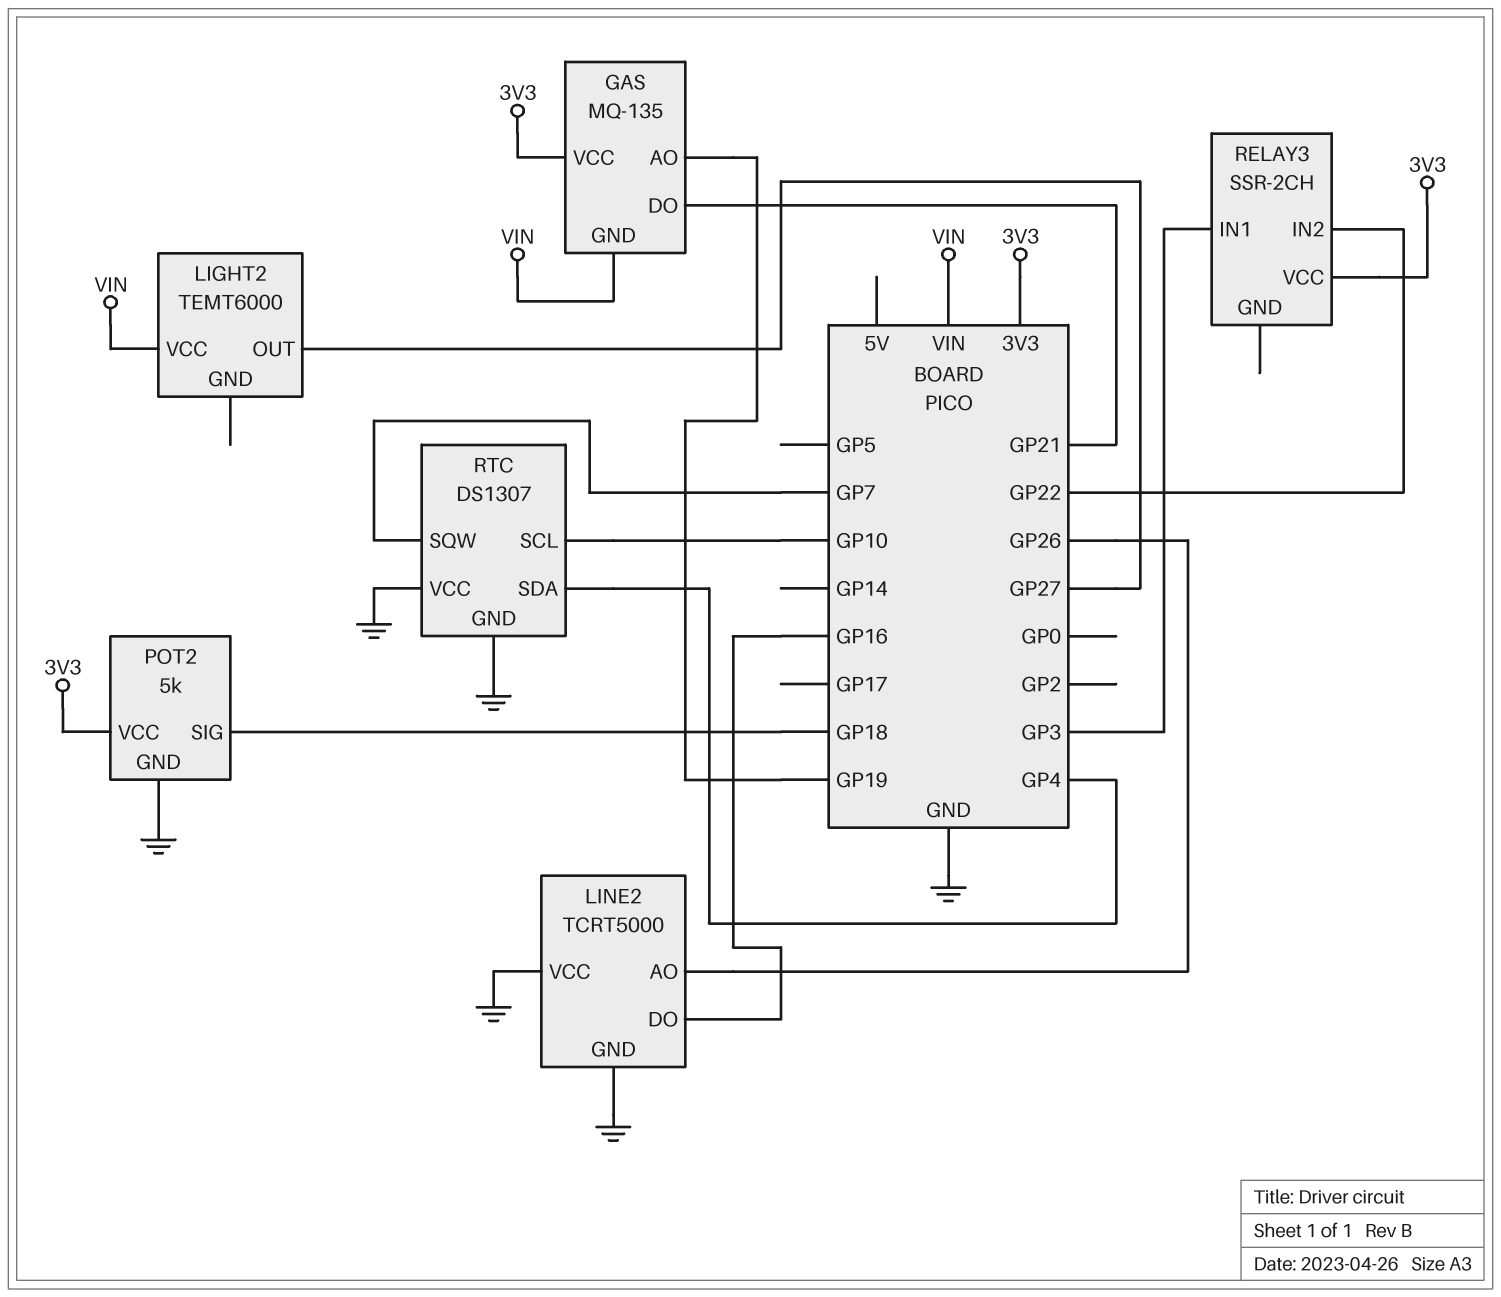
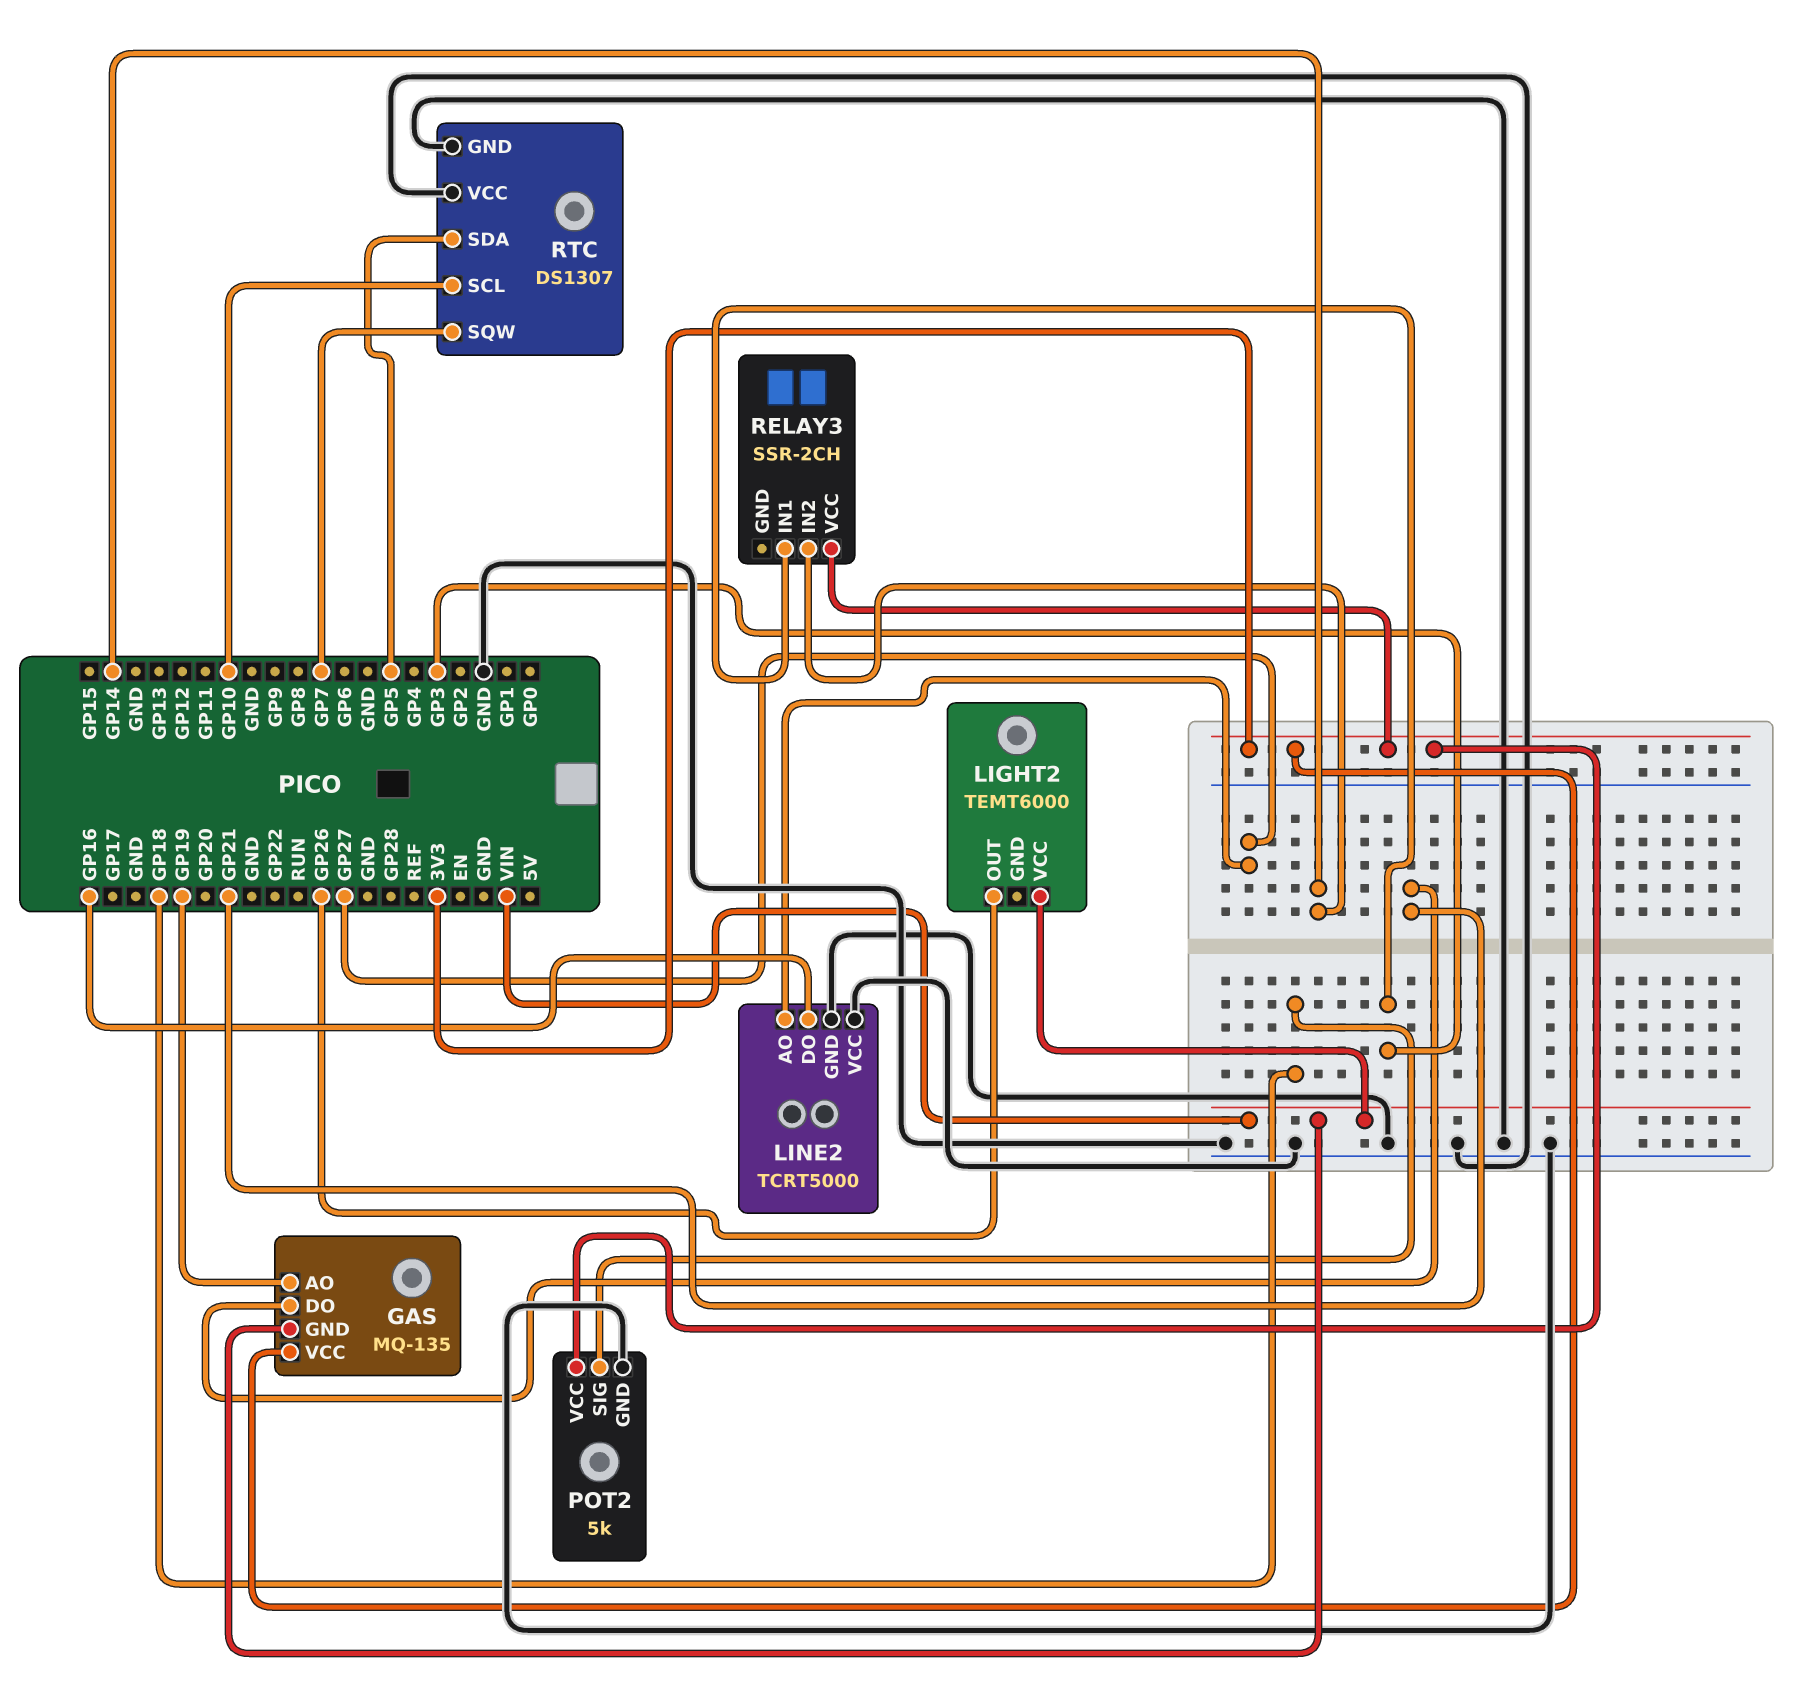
LIGHT2 pin OUT: GP27 -> GP26
LINE2 pin AO: GP26 -> GP27
RELAY3 pin IN2: GP22 -> GP14
RTC pin SDA: GP4 -> GP5

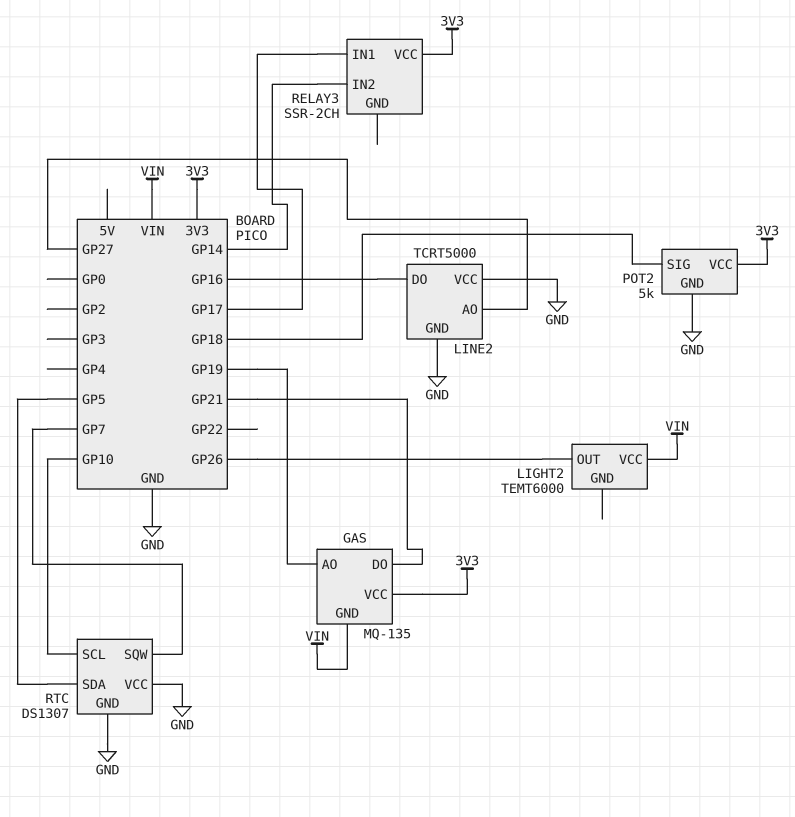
RELAY3 pin IN1: GP3 -> GP17

